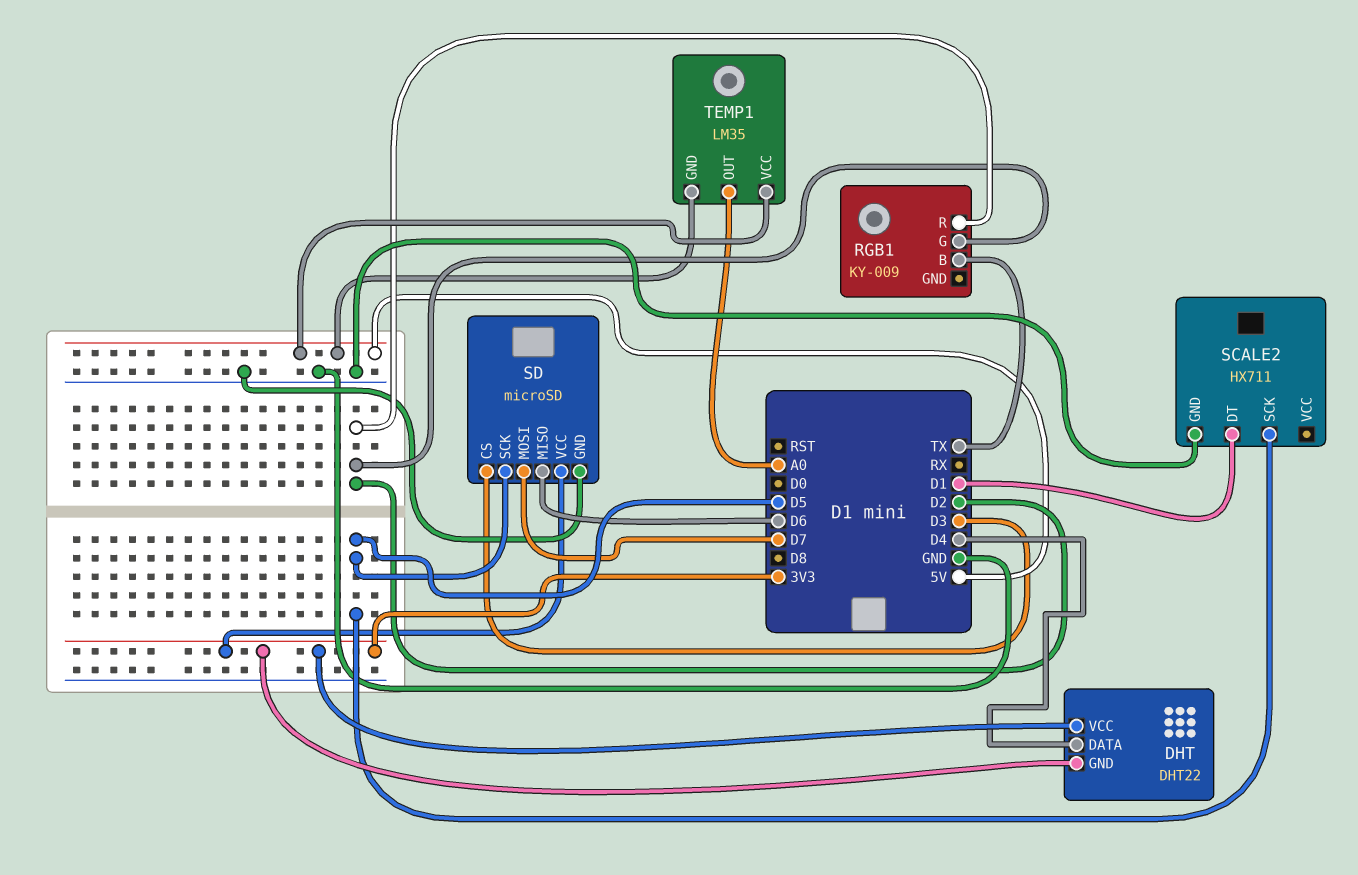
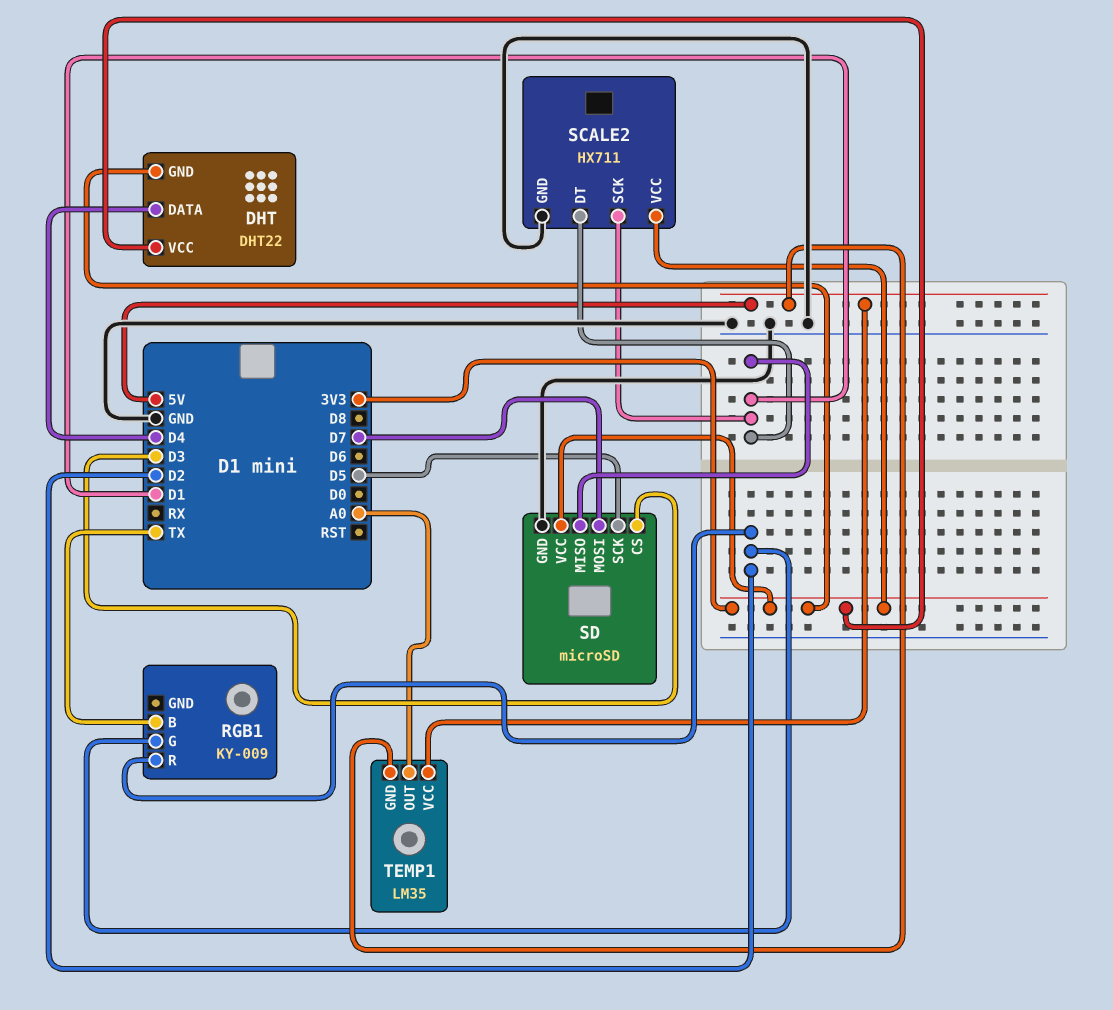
SCALE2 pin SCK: D5 -> D1
SCALE2 pin VCC: none -> 3V3
SD pin MISO: D6 -> D1

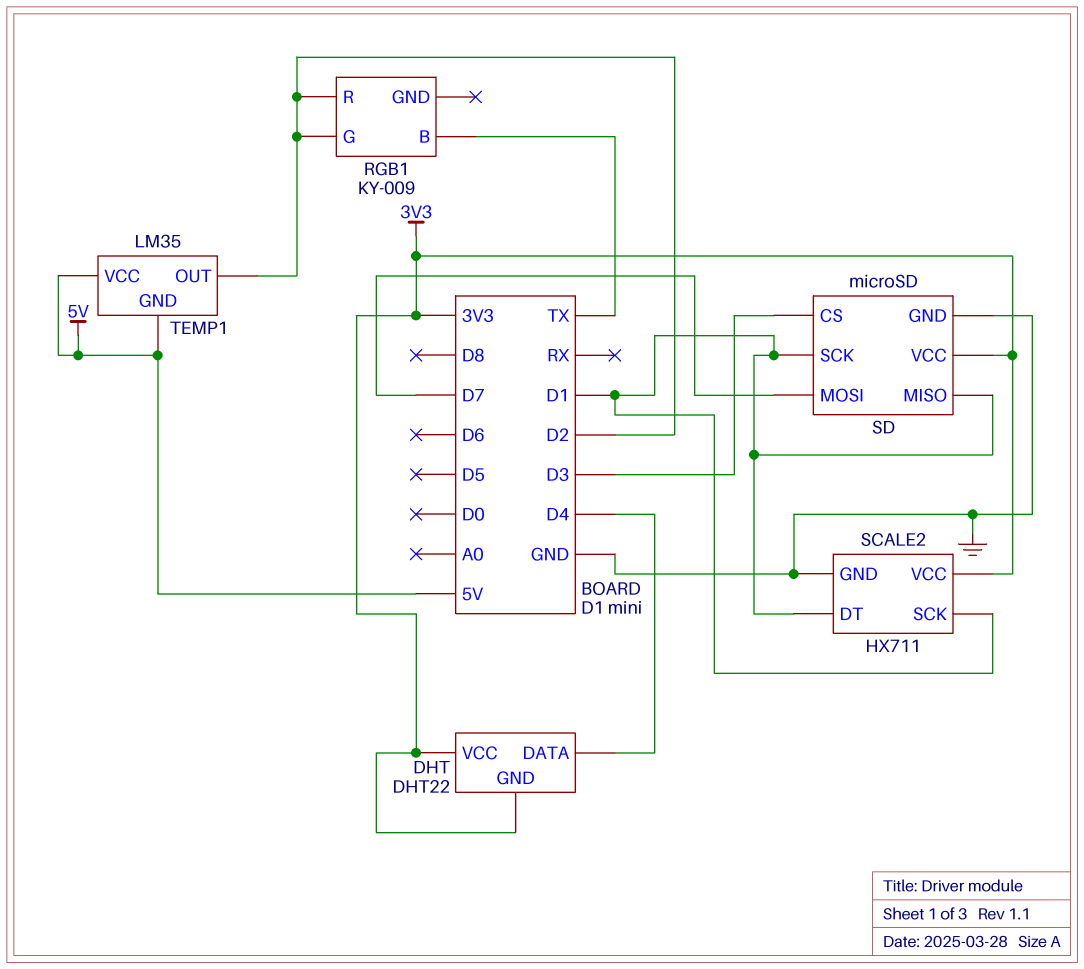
SD pin SCK: D5 -> D1
TEMP1 pin OUT: A0 -> D2

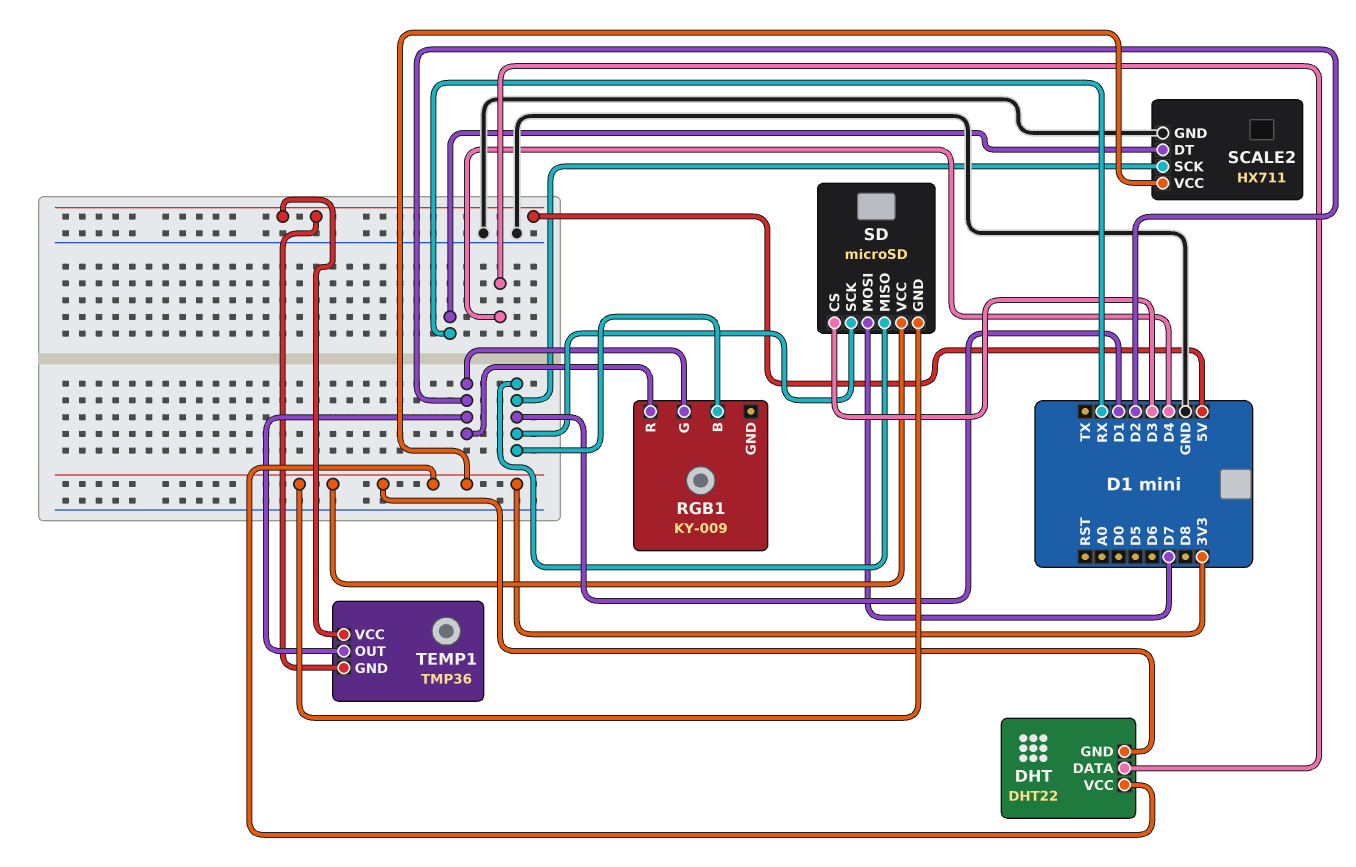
RGB1 pin B: TX -> D1
SCALE2 pin DT: D1 -> RX
SD pin GND: GND -> 3V3
TEMP1: LM35 -> TMP36

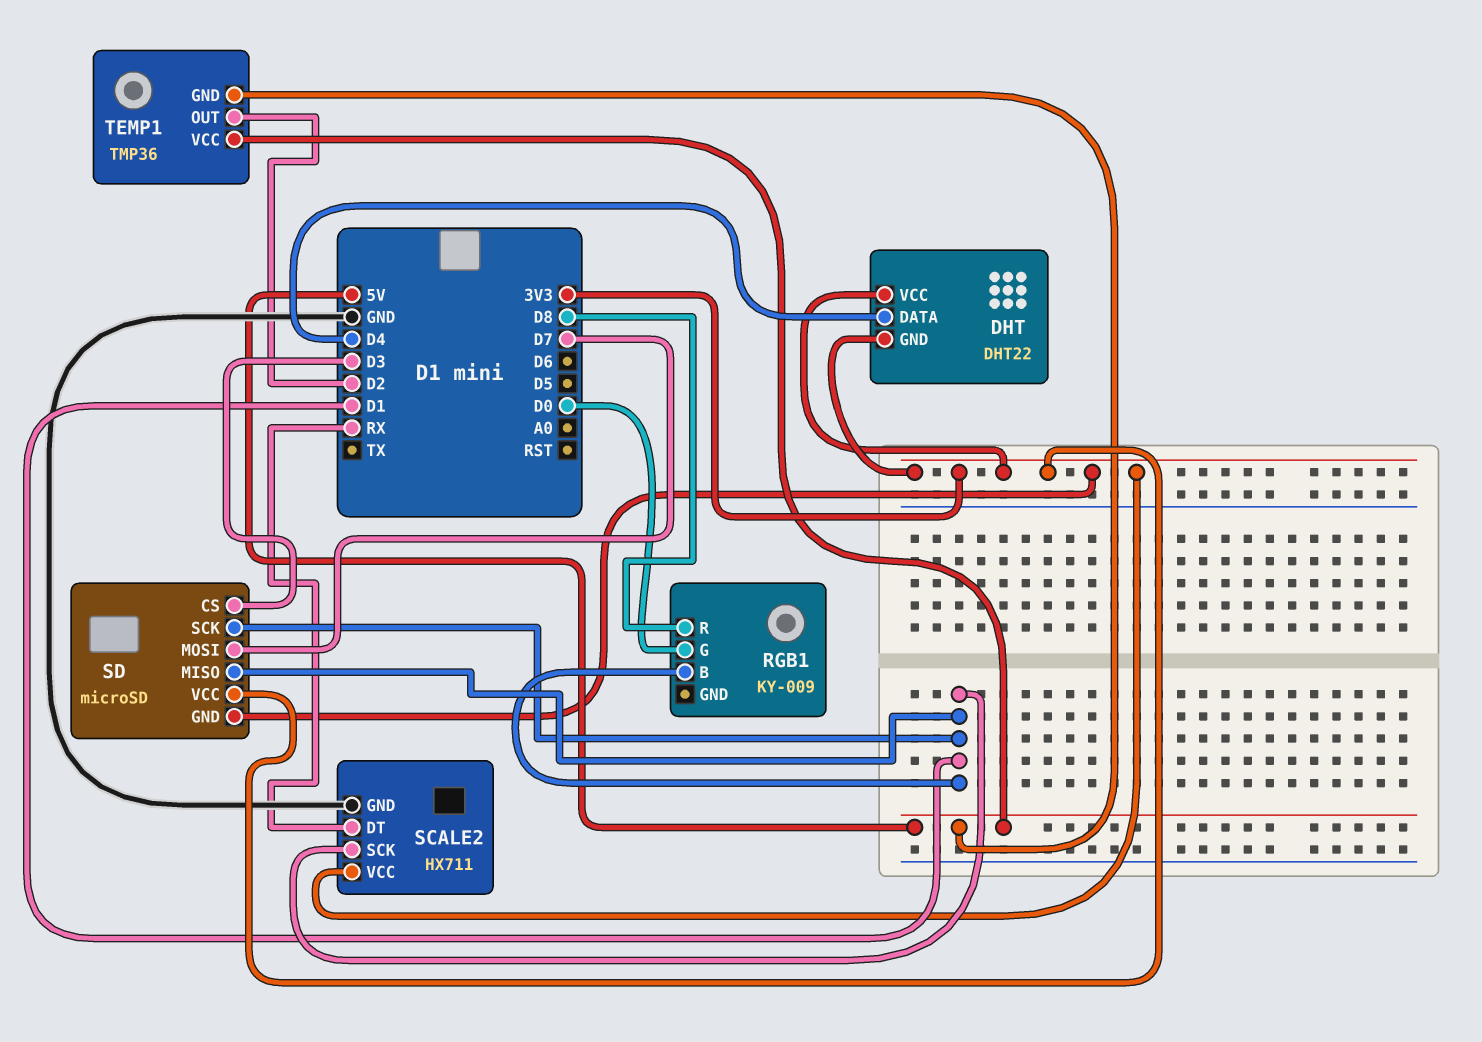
RGB1 pin G: D2 -> D0
RGB1 pin R: D2 -> D8

